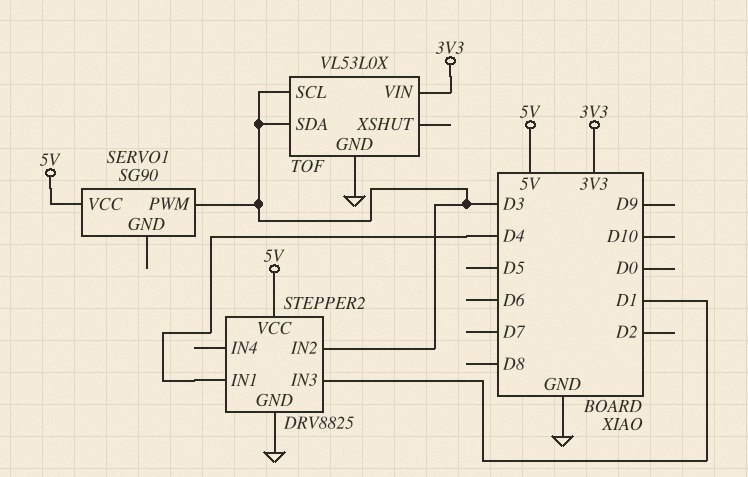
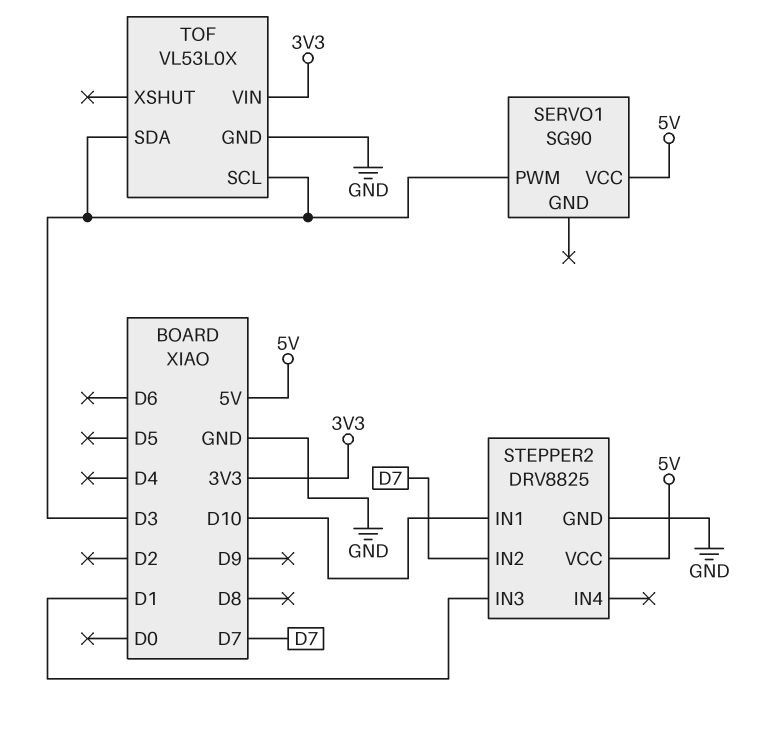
STEPPER2 pin IN1: D4 -> D10
STEPPER2 pin IN2: D3 -> D7

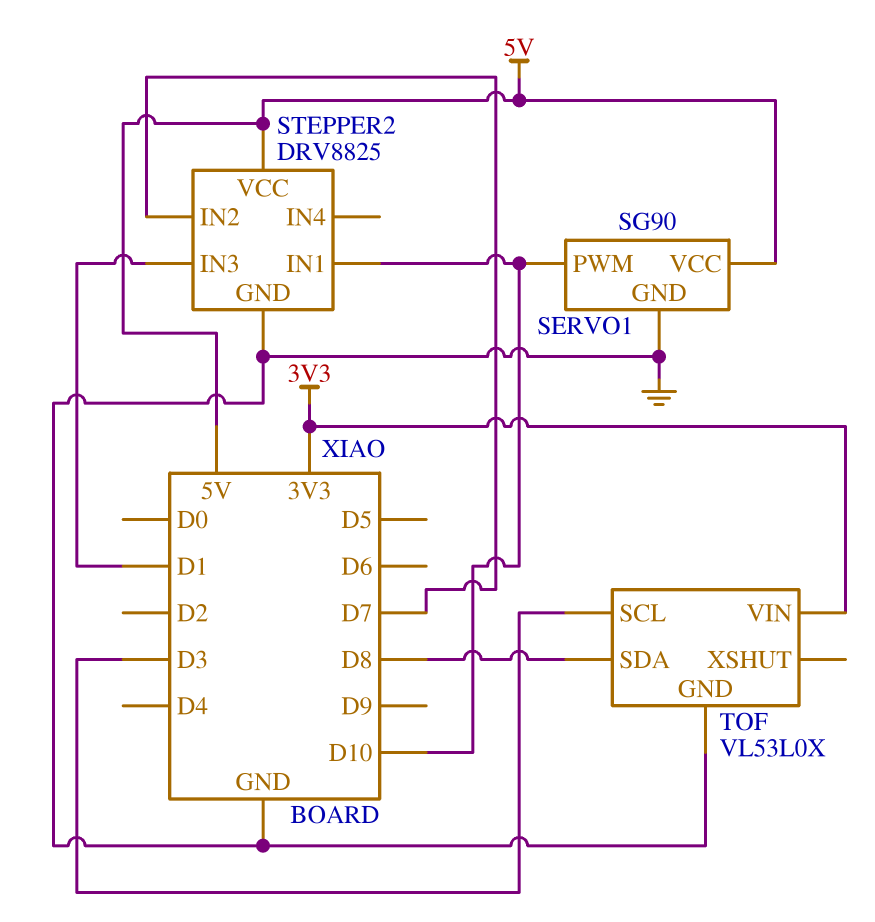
SERVO1 pin GND: none -> GND
SERVO1 pin PWM: D3 -> D10
TOF pin SDA: D3 -> D8

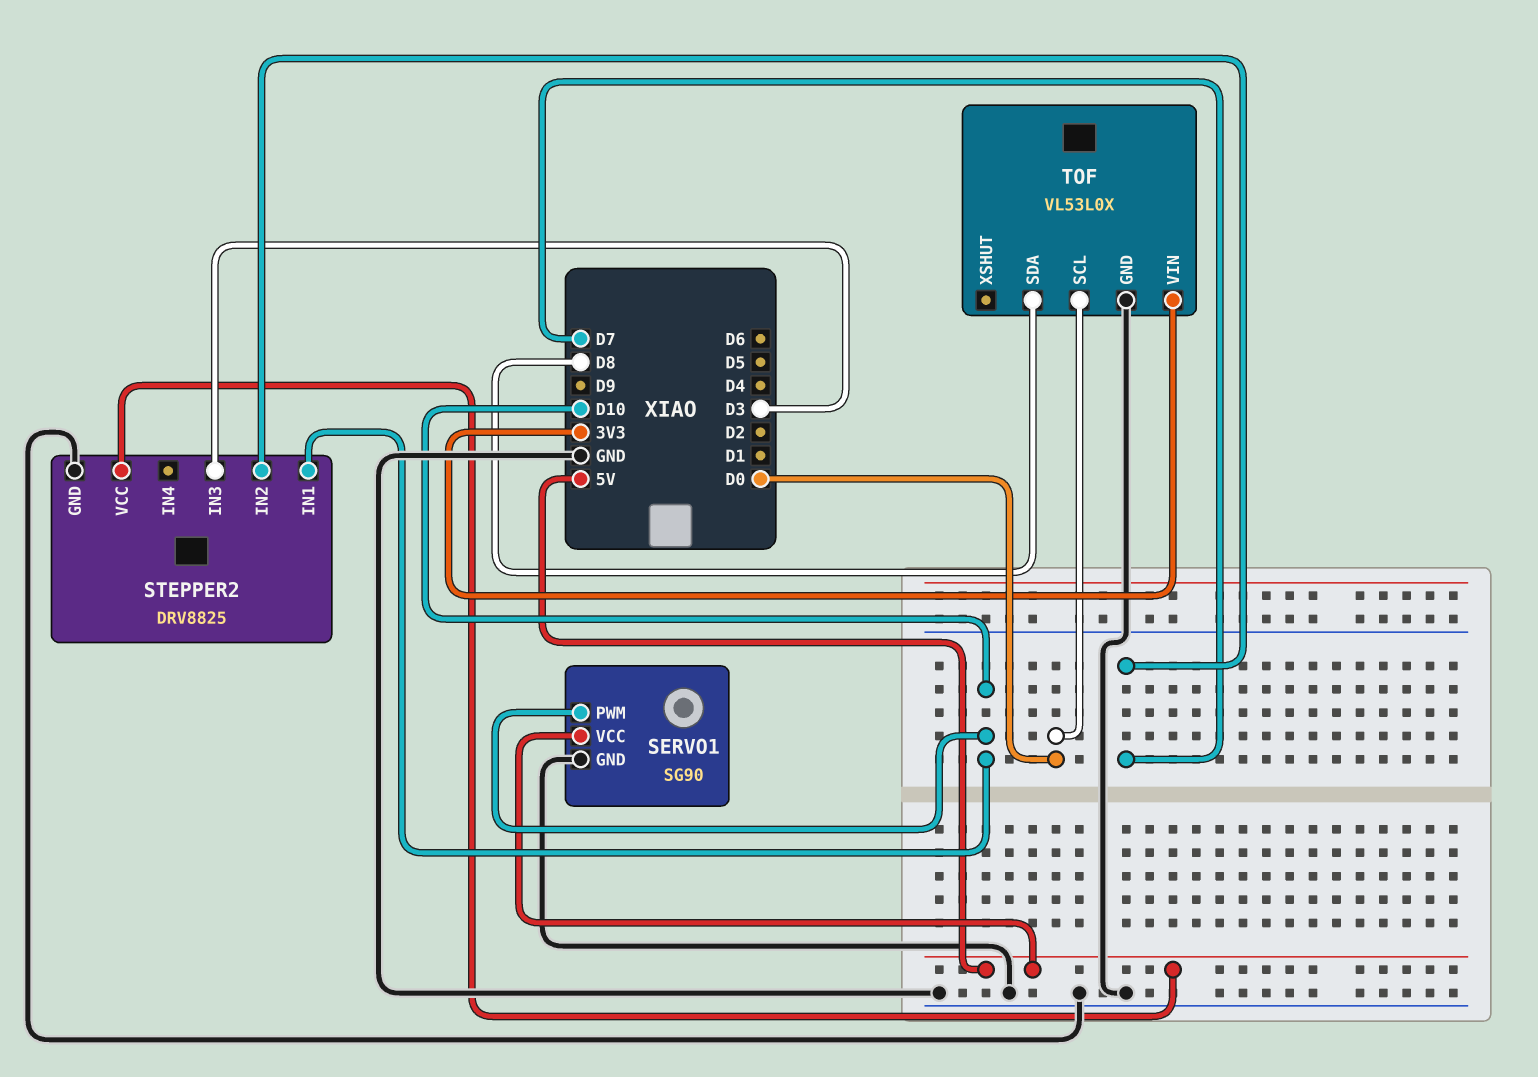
STEPPER2 pin IN3: D1 -> D3
TOF pin SCL: D3 -> D0

